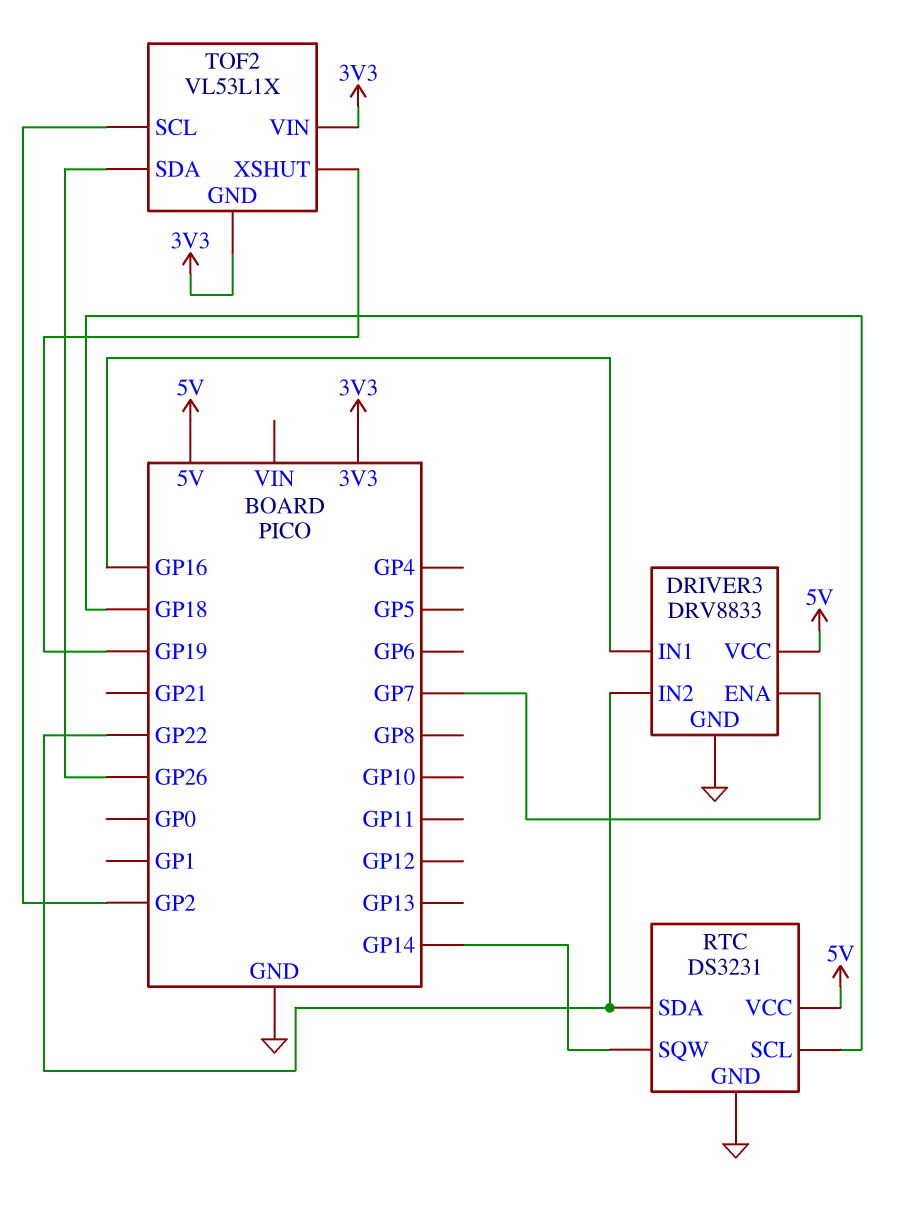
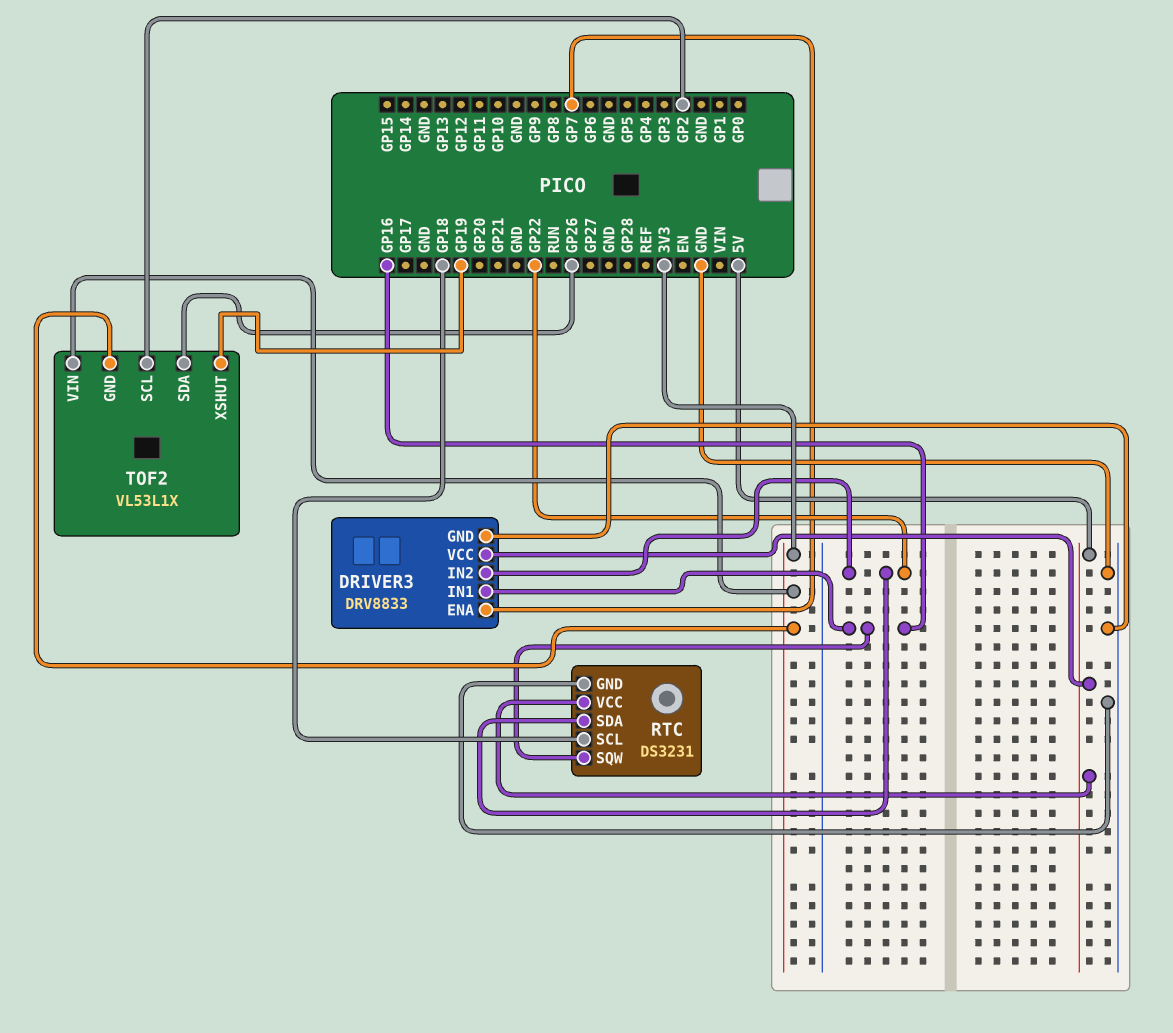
RTC pin SQW: GP14 -> GP16

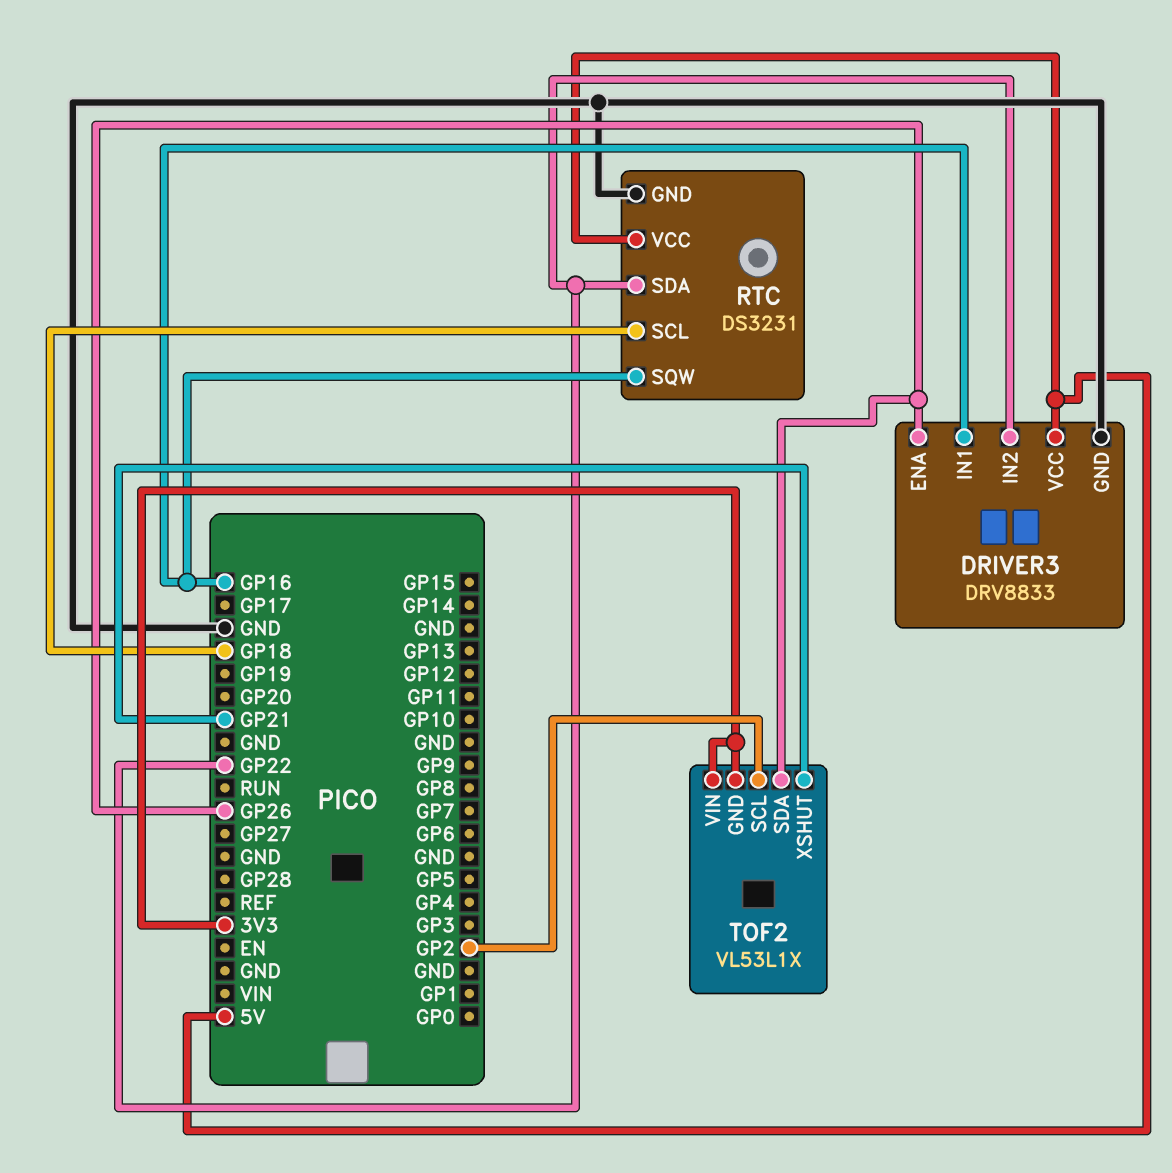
DRIVER3 pin ENA: GP7 -> GP26
TOF2 pin XSHUT: GP19 -> GP21

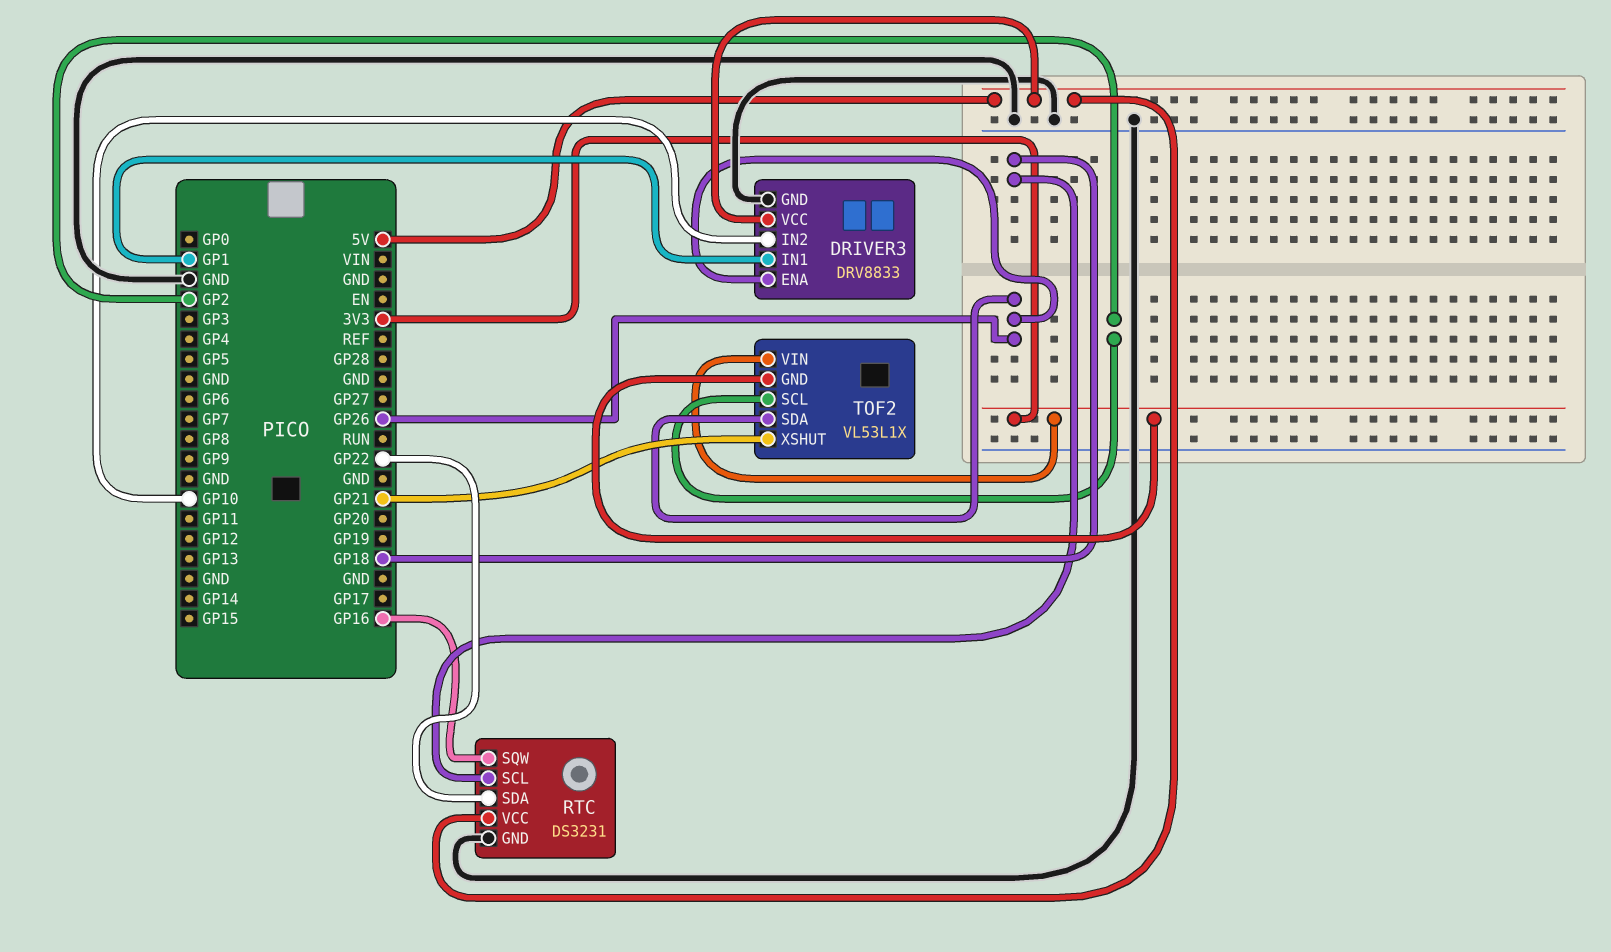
DRIVER3 pin IN1: GP16 -> GP1
DRIVER3 pin IN2: GP22 -> GP10

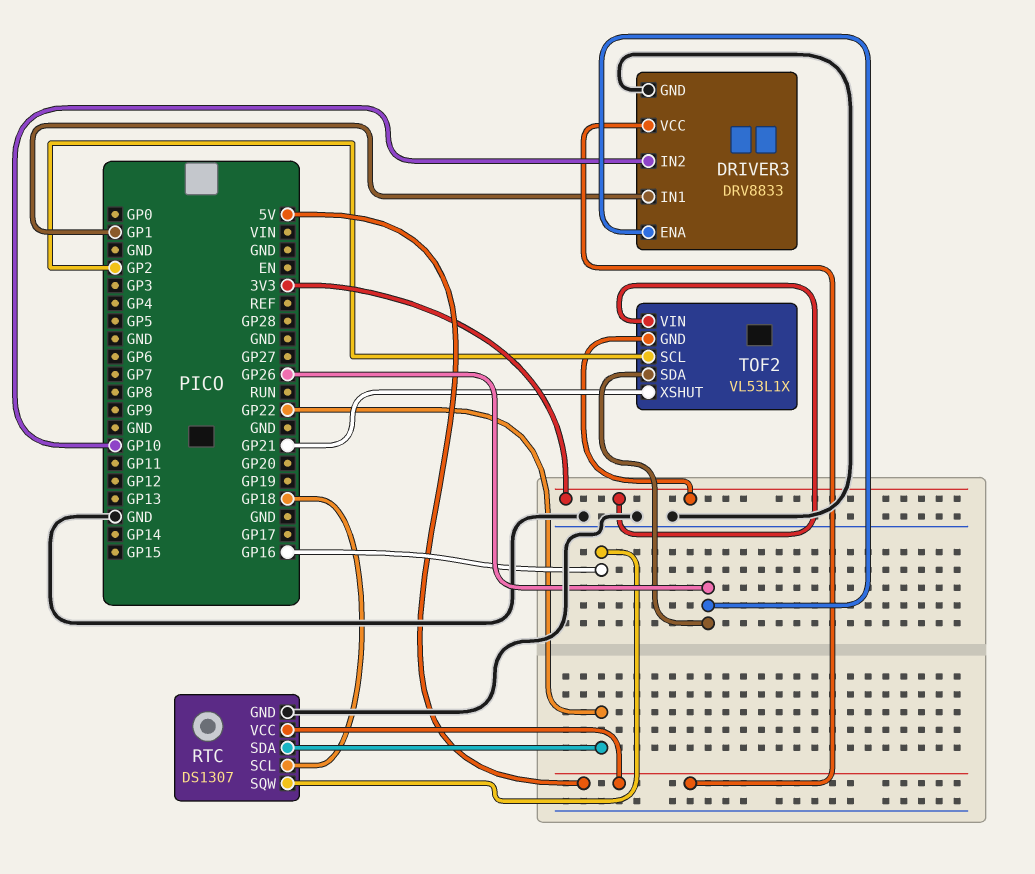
RTC: DS3231 -> DS1307

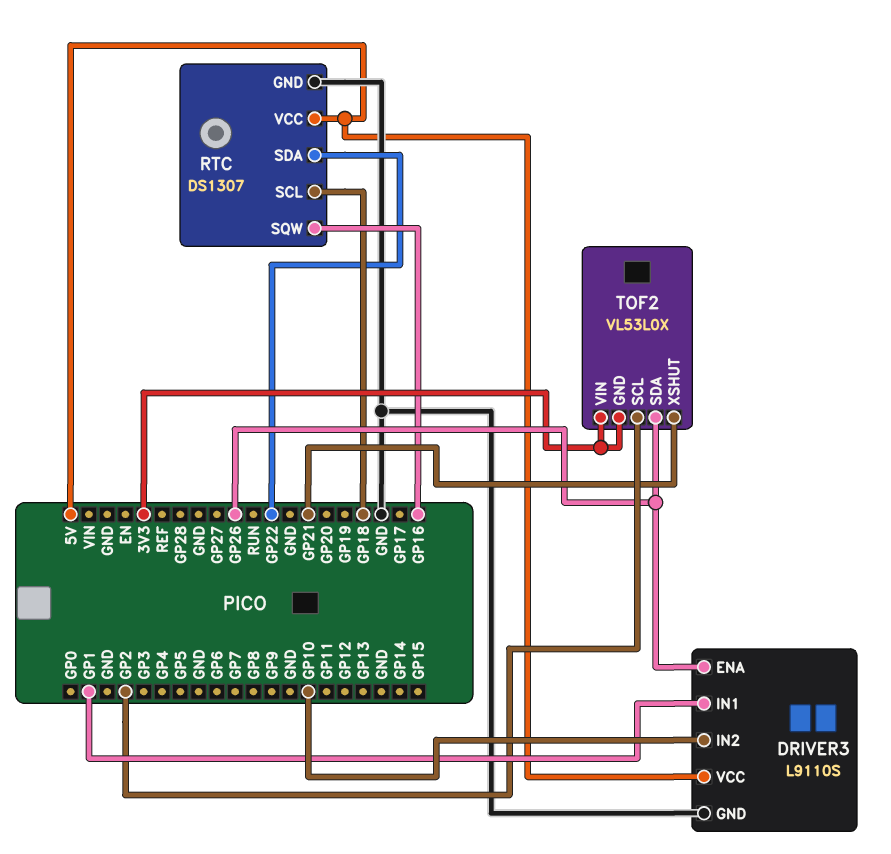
DRIVER3: DRV8833 -> L9110S
TOF2: VL53L1X -> VL53L0X

